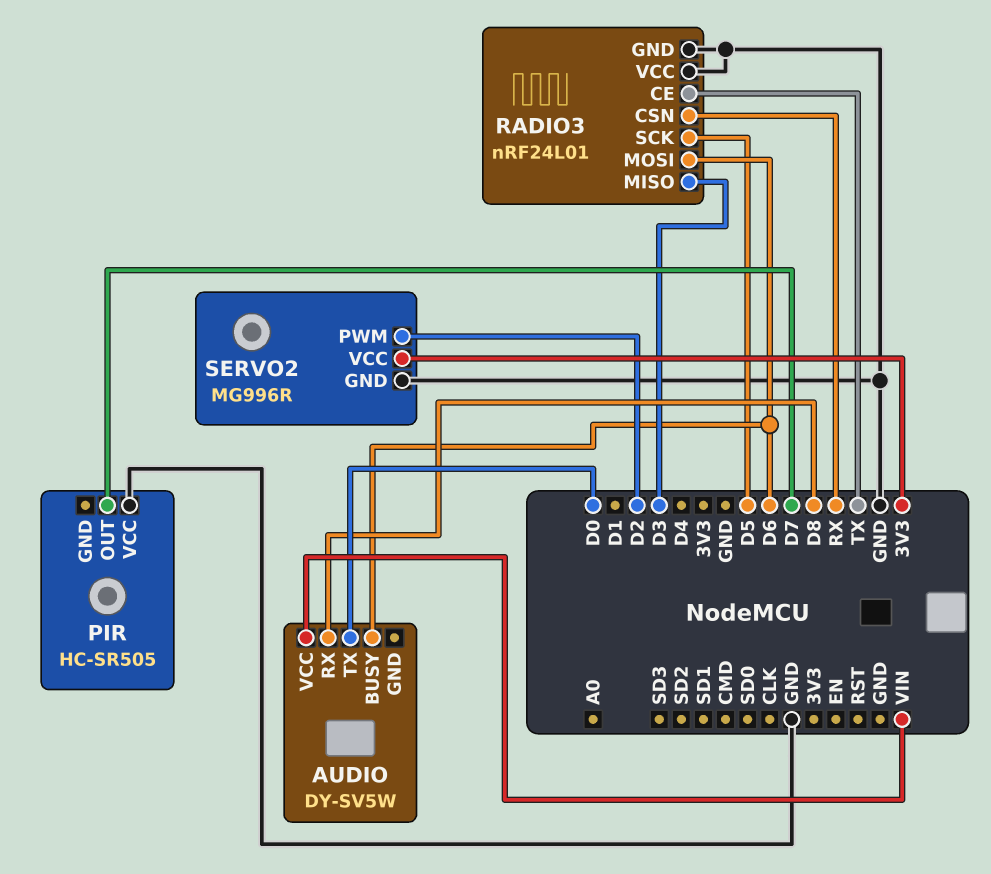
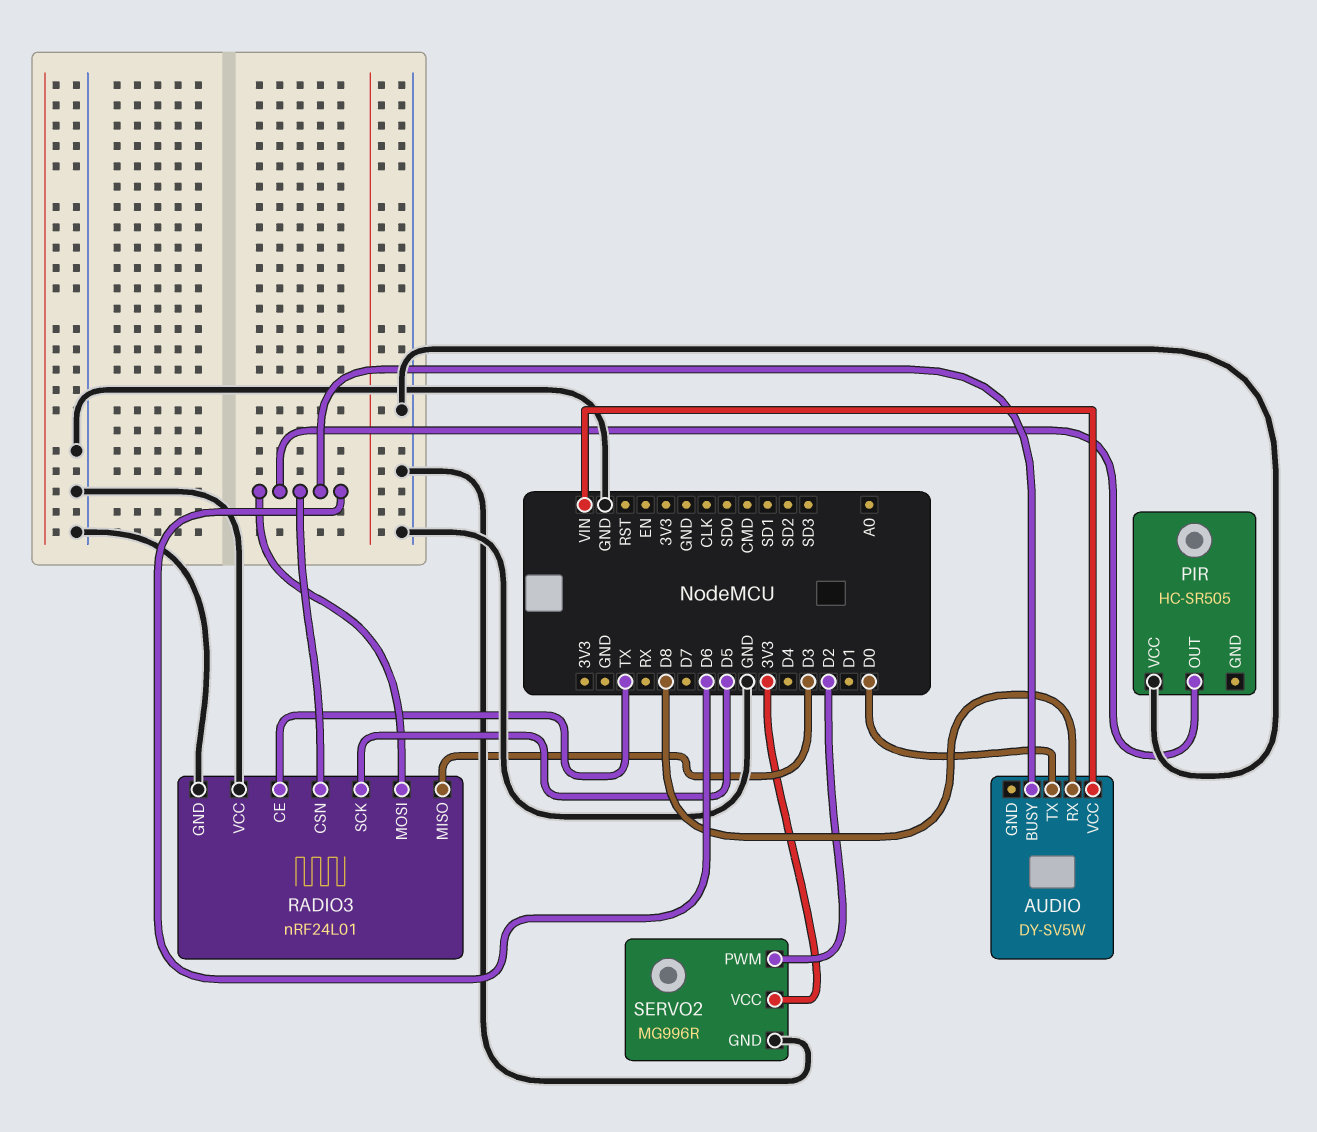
PIR pin OUT: D7 -> D6
RADIO3 pin CSN: RX -> D6

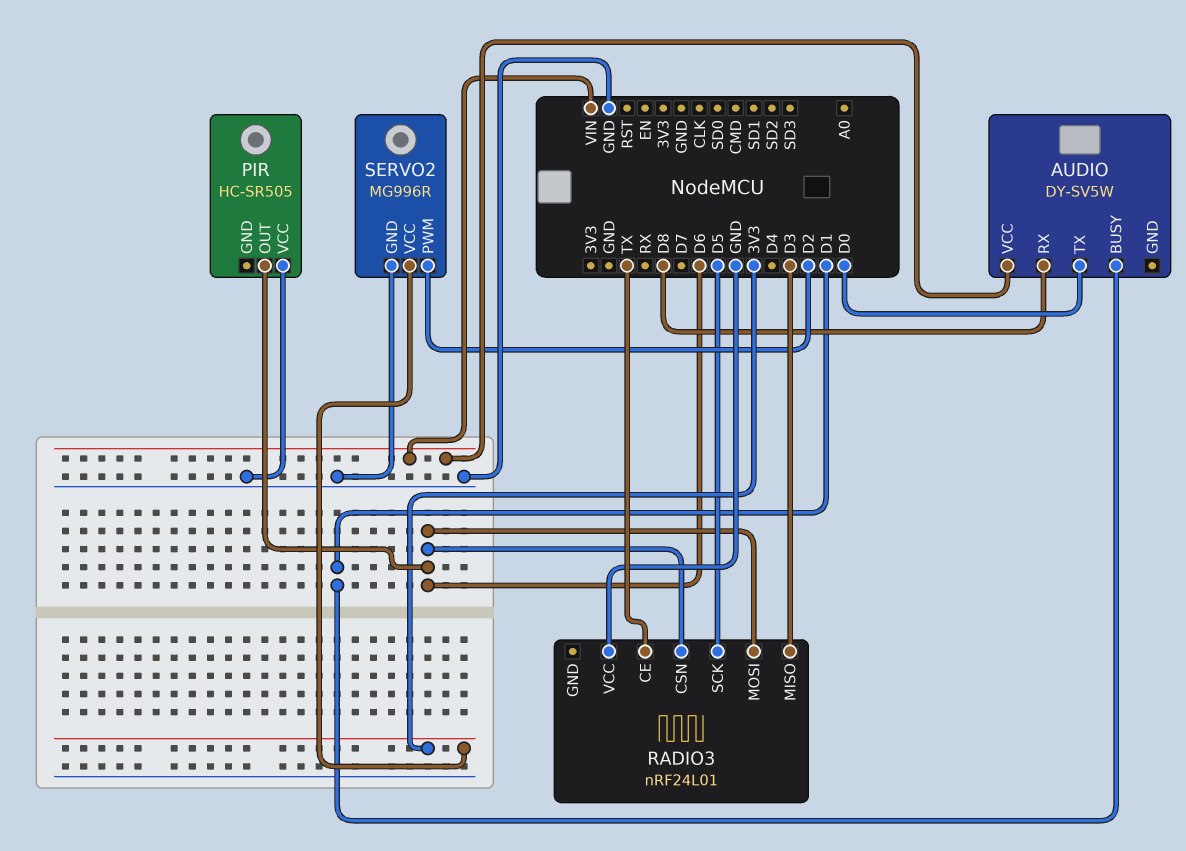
AUDIO pin BUSY: D6 -> D1
RADIO3 pin GND: GND -> none

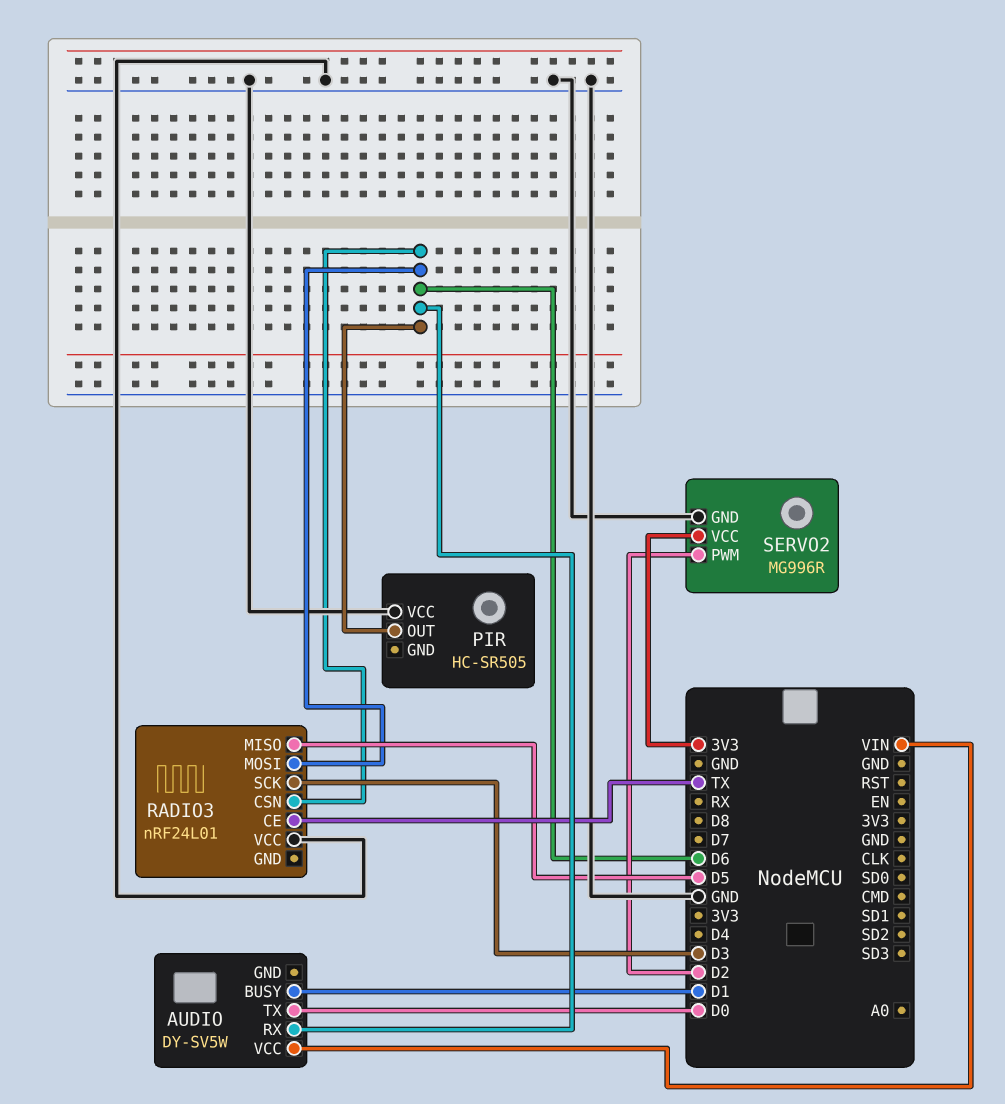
AUDIO pin RX: D8 -> D6
RADIO3 pin MISO: D3 -> D5
RADIO3 pin SCK: D5 -> D3

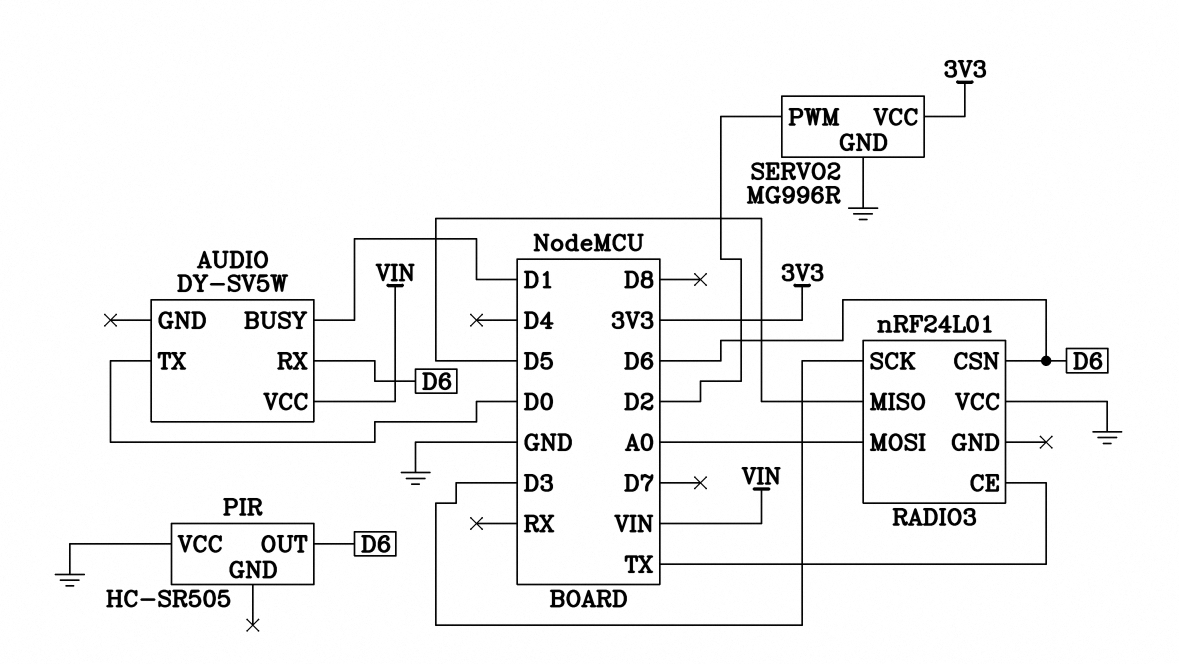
RADIO3 pin MOSI: D6 -> A0

